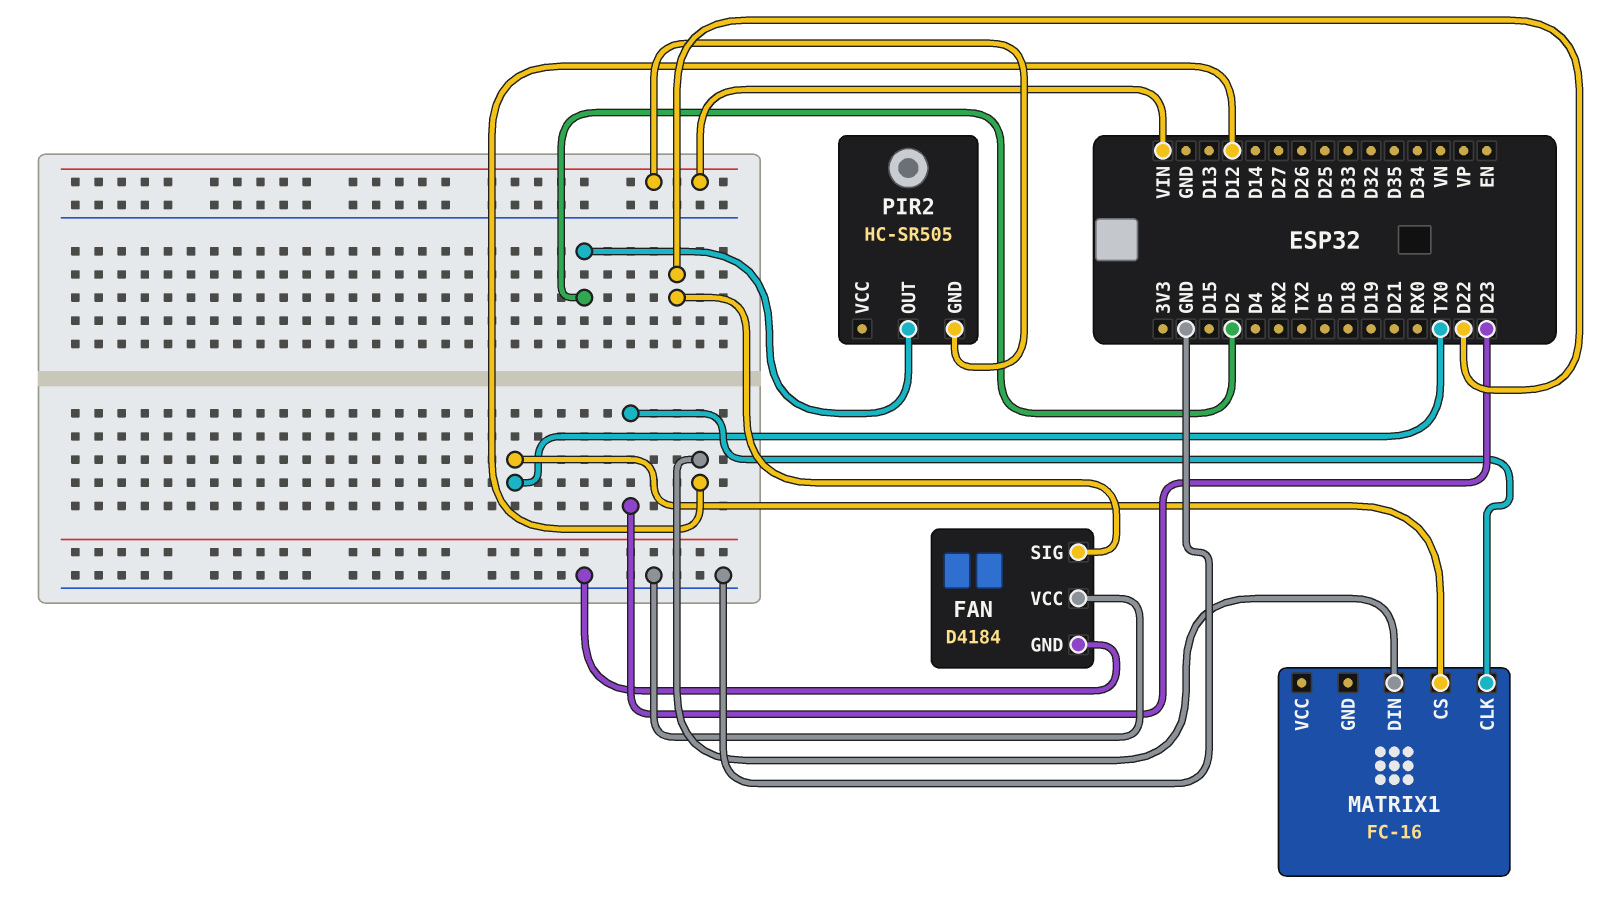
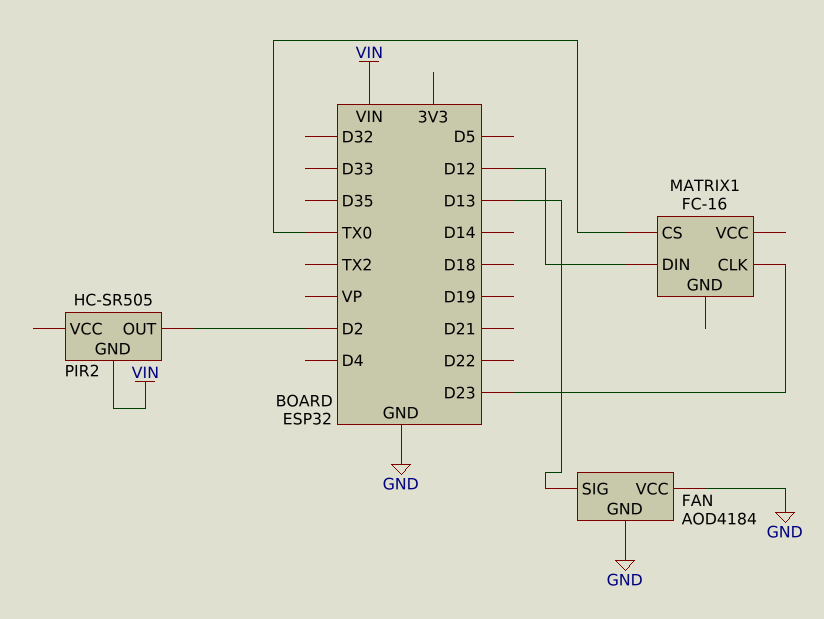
FAN: D4184 -> AOD4184
FAN pin SIG: D22 -> D13

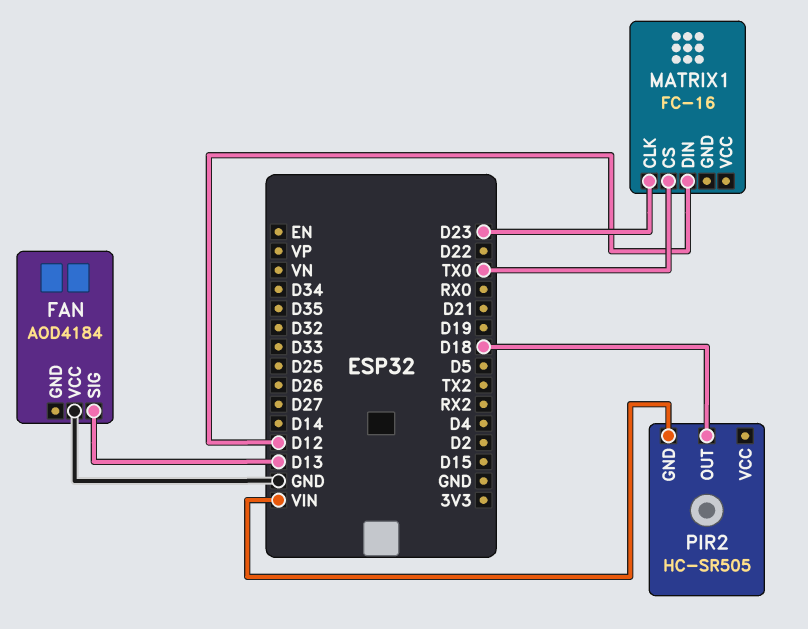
FAN pin GND: GND -> none
PIR2 pin OUT: D2 -> D18

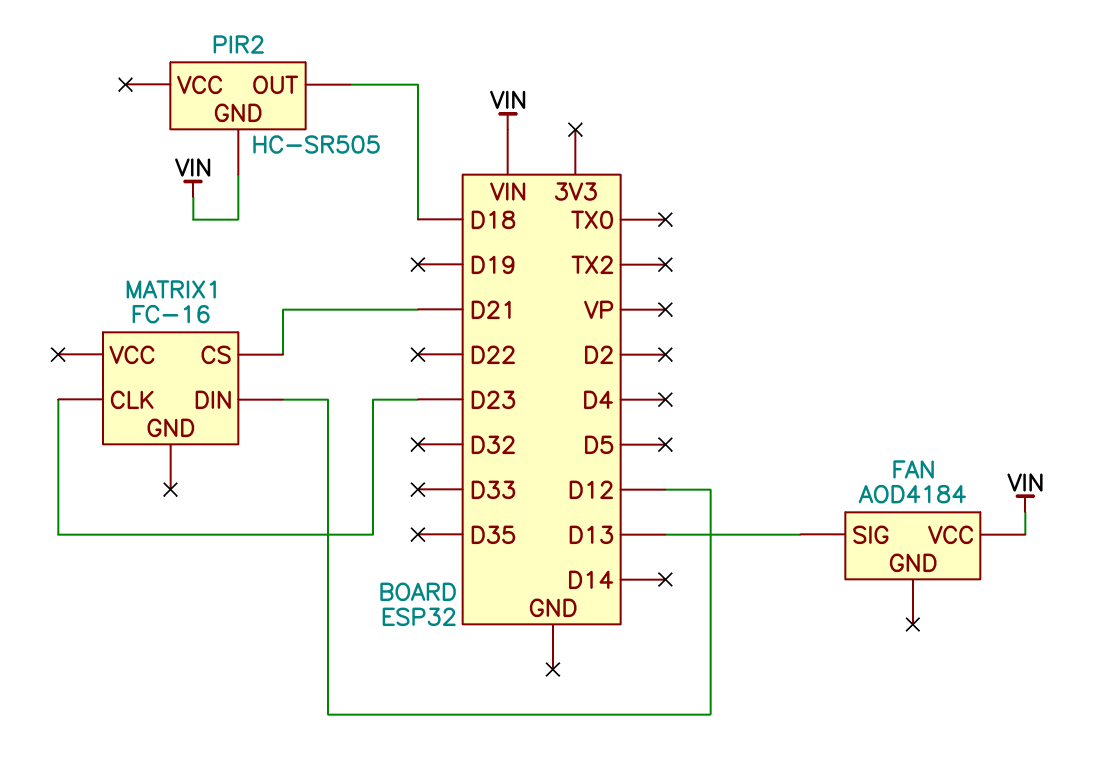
FAN pin VCC: GND -> VIN
MATRIX1 pin CS: TX0 -> D21

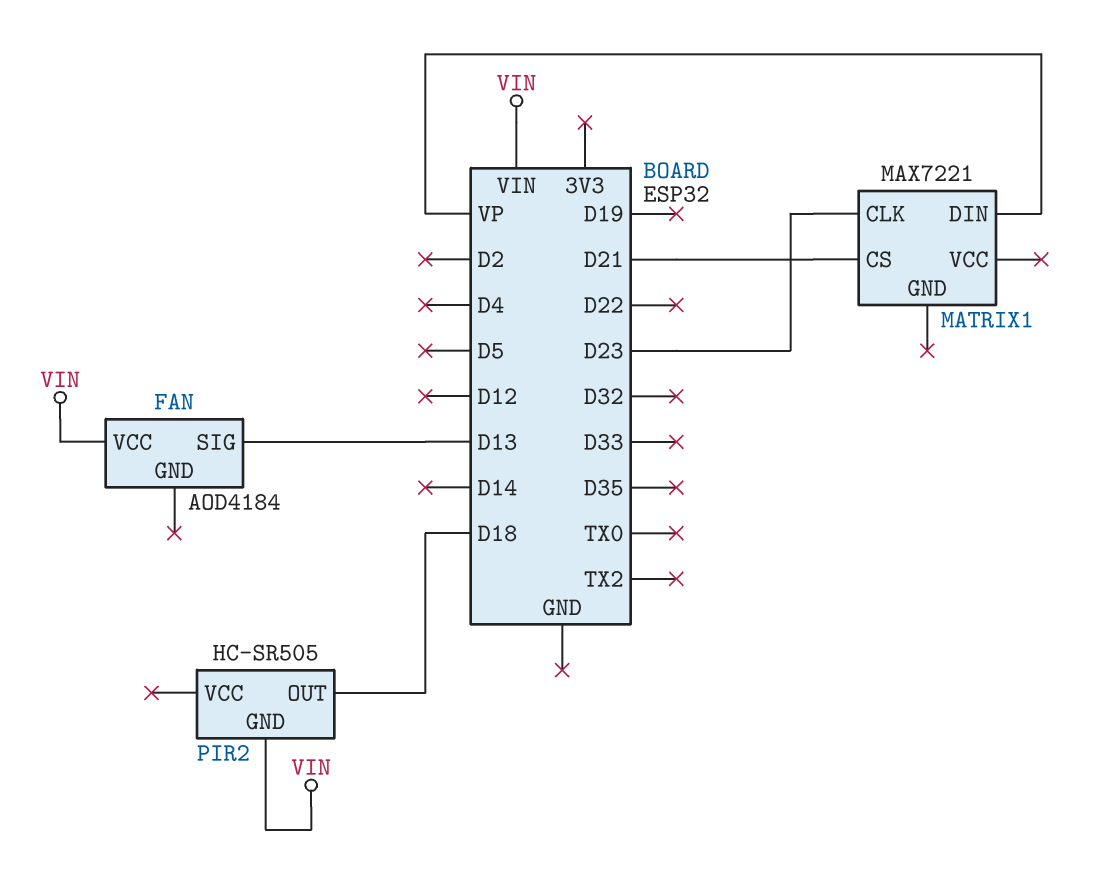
MATRIX1: FC-16 -> MAX7221
MATRIX1 pin DIN: D12 -> VP

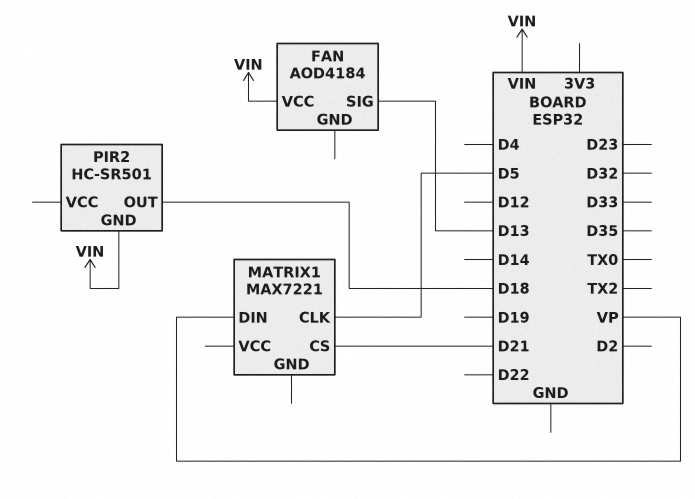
MATRIX1 pin CLK: D23 -> D5
PIR2: HC-SR505 -> HC-SR501

